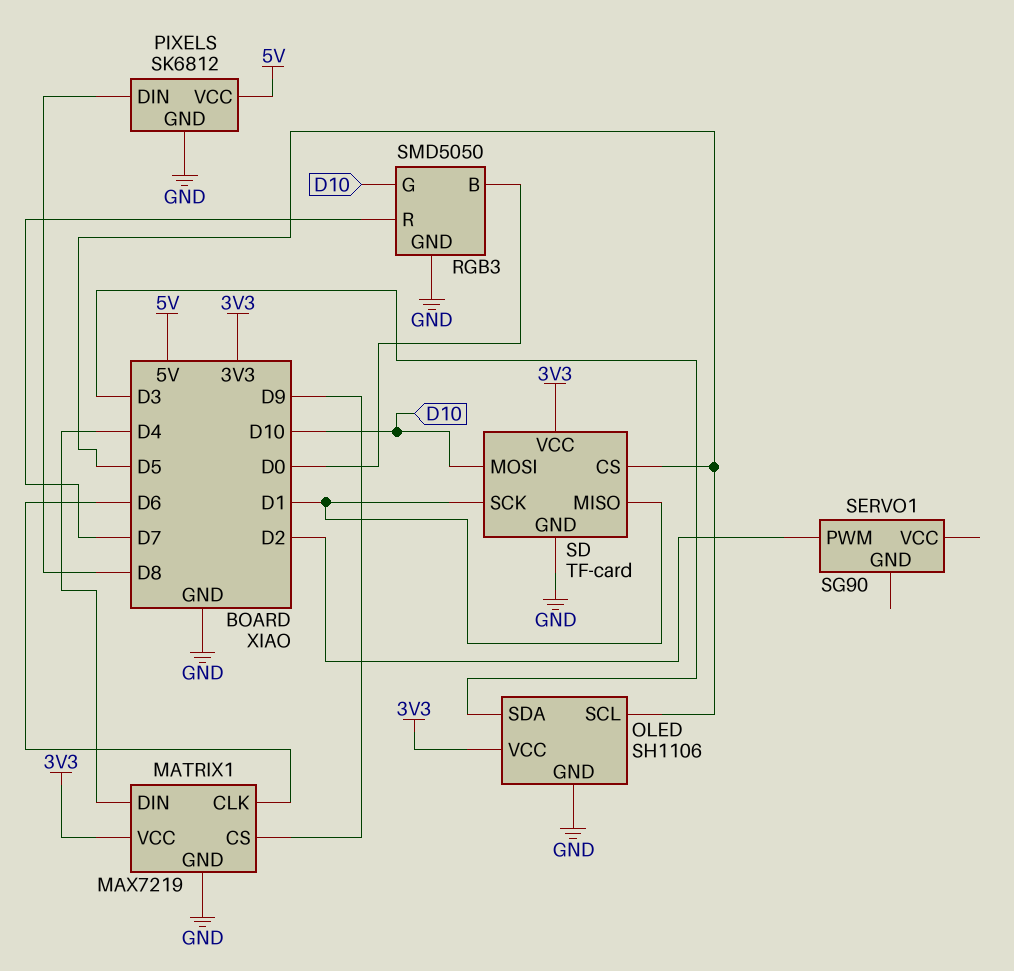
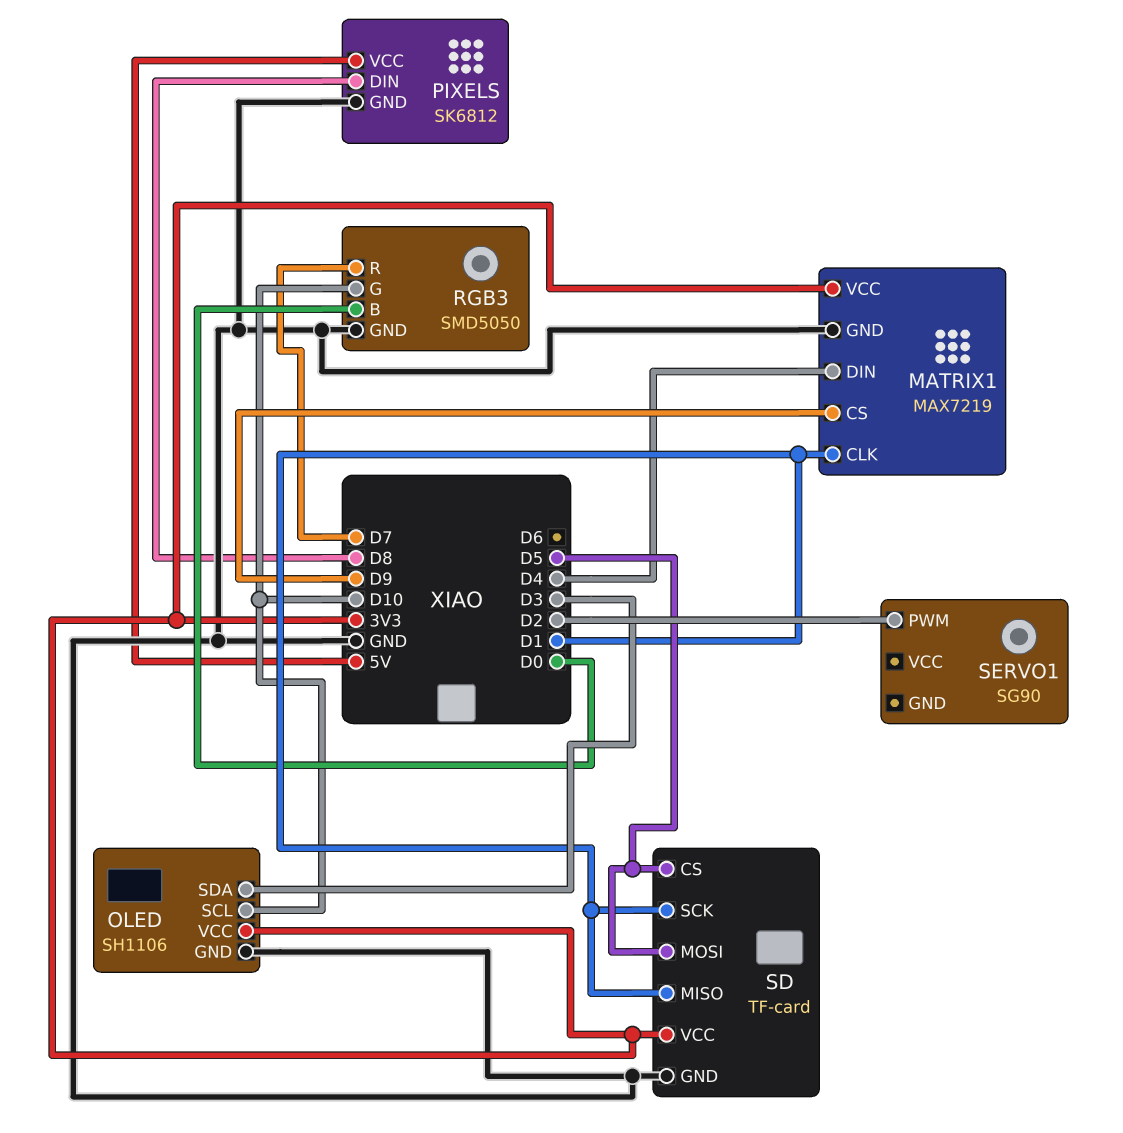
MATRIX1 pin CLK: D6 -> D1
OLED pin SCL: D5 -> D10
SD pin MOSI: D10 -> D5

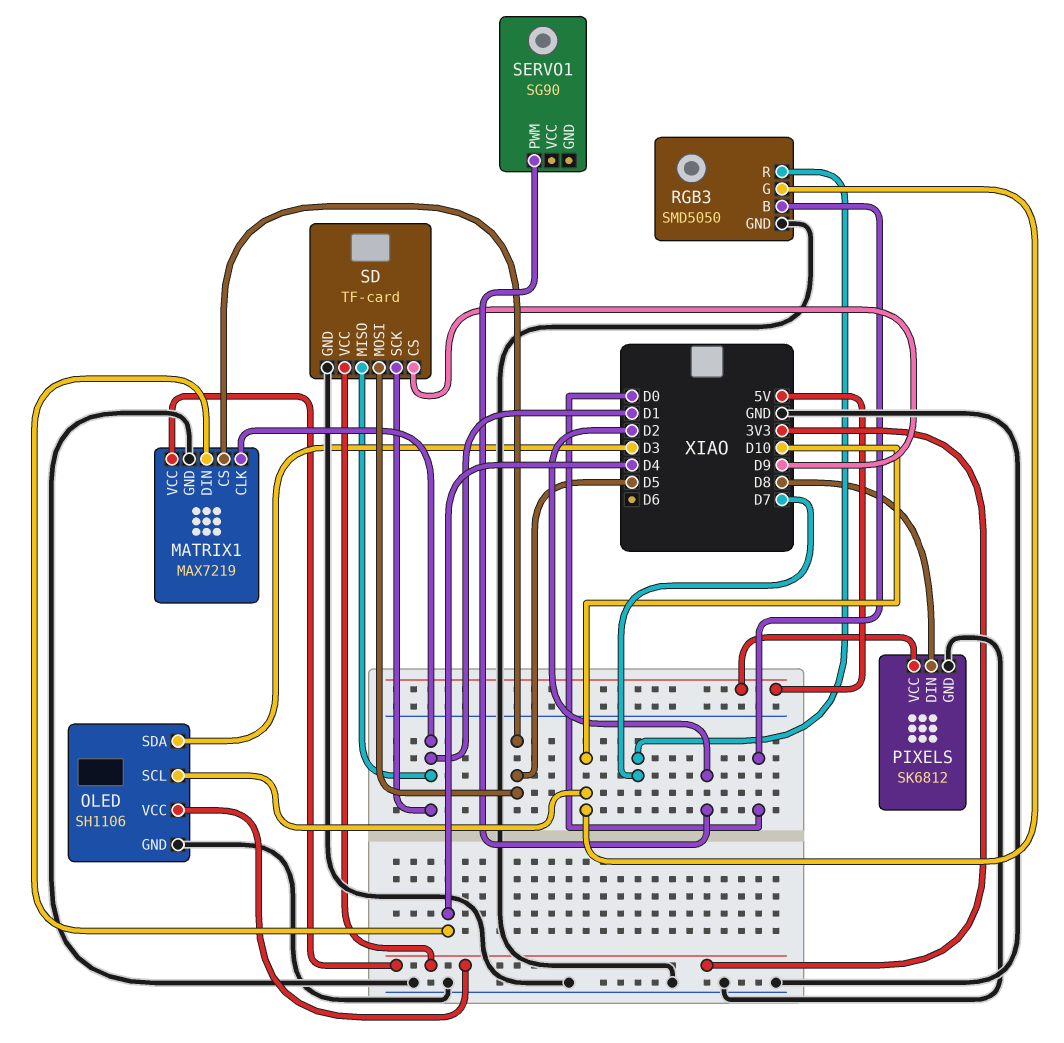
MATRIX1 pin CS: D9 -> D5
SD pin CS: D5 -> D9

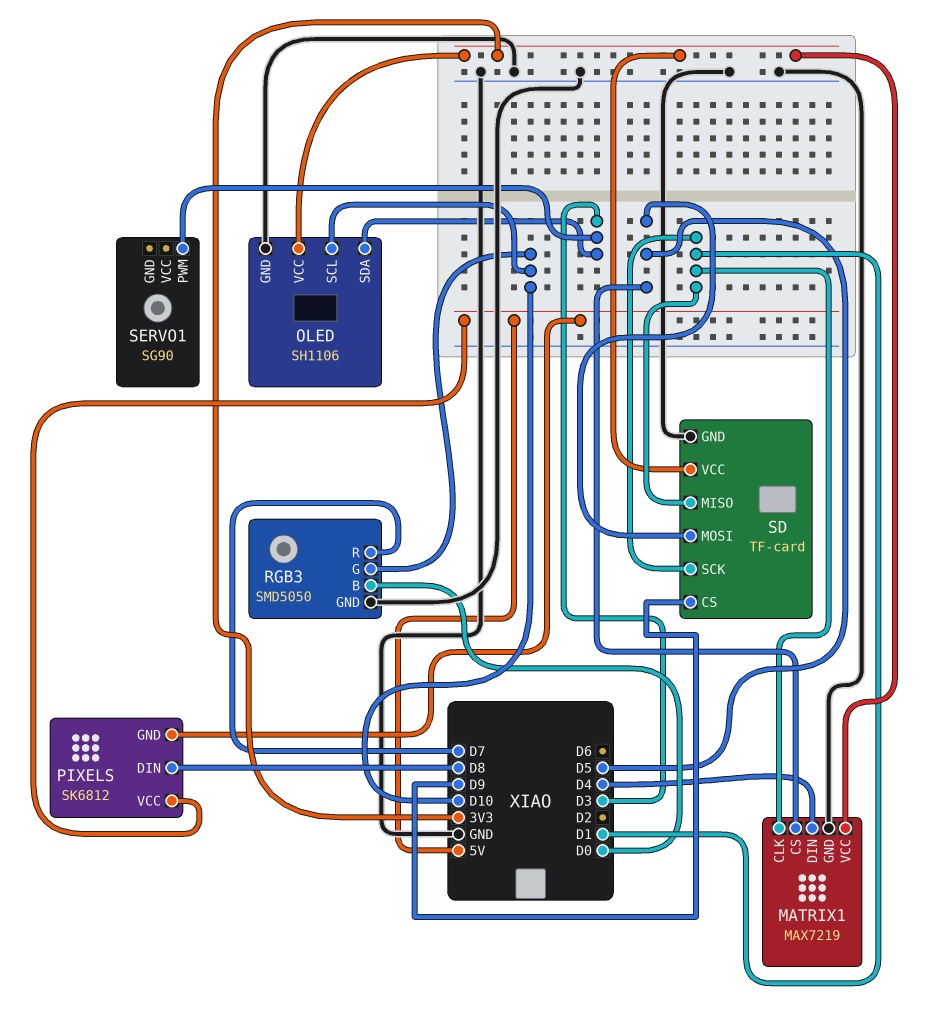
PIXELS pin GND: GND -> 5V
SERVO1 pin PWM: D2 -> D3

